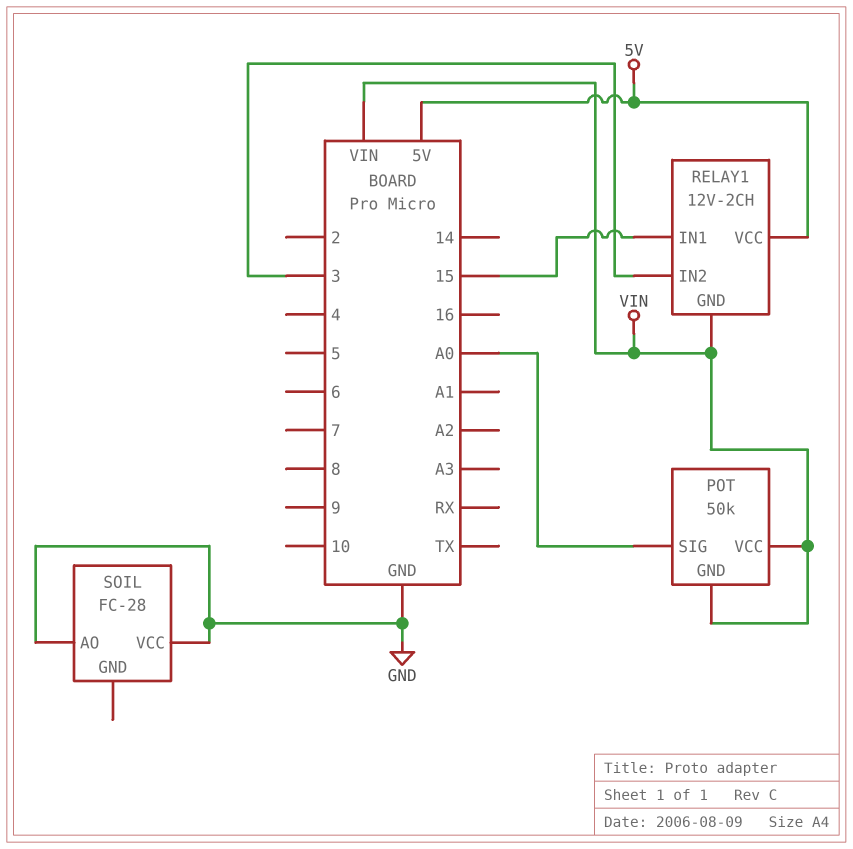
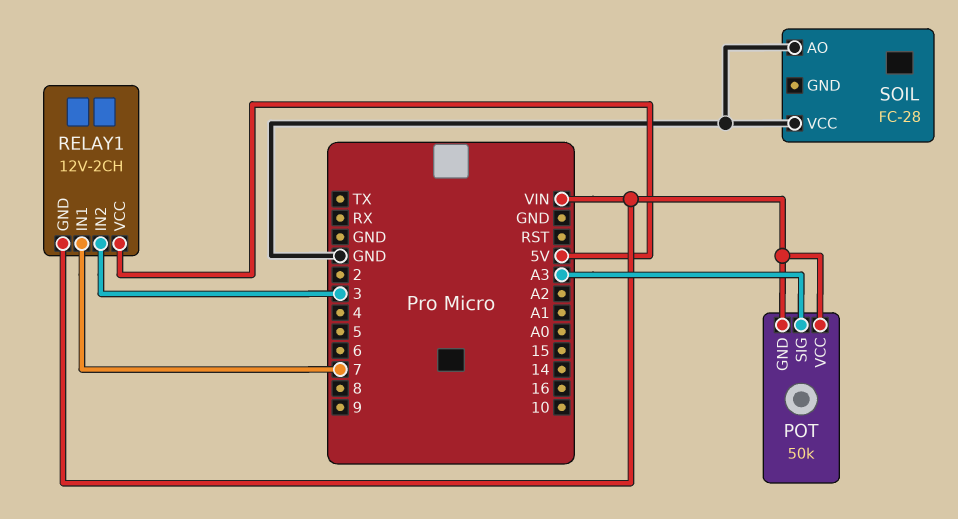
POT pin SIG: A0 -> A3
RELAY1 pin IN1: 15 -> 7

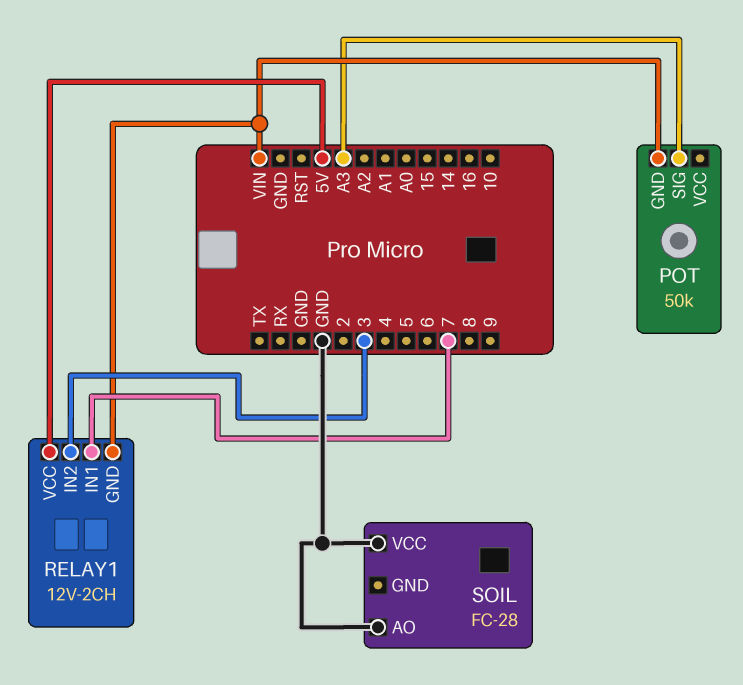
POT pin VCC: VIN -> none

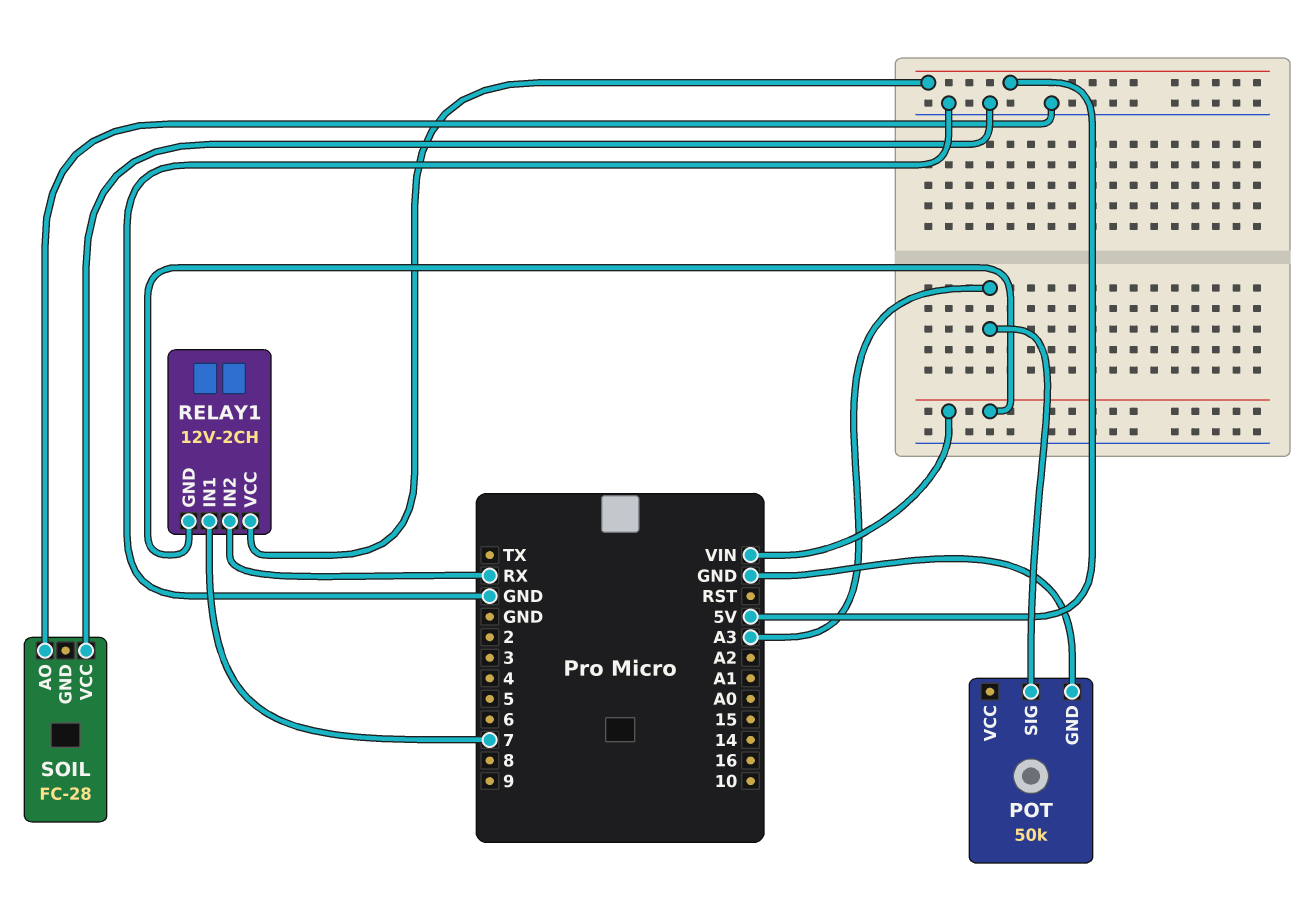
POT pin GND: VIN -> GND
RELAY1 pin IN2: 3 -> RX

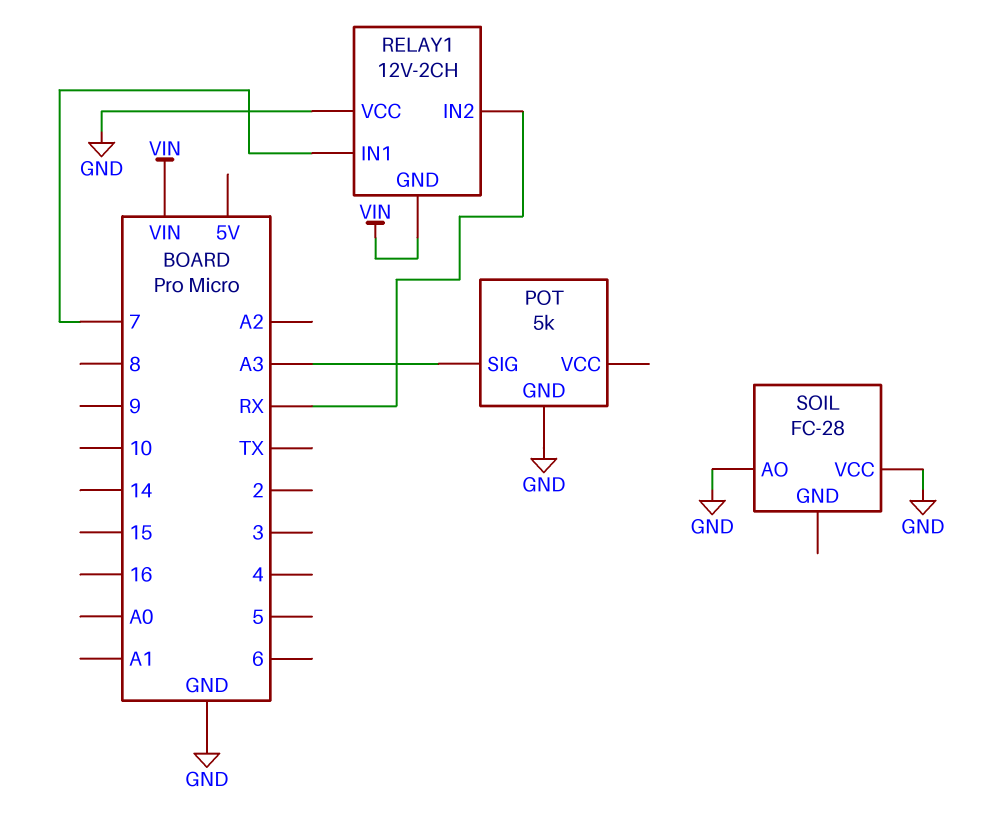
POT: 50k -> 5k
RELAY1 pin VCC: 5V -> GND

